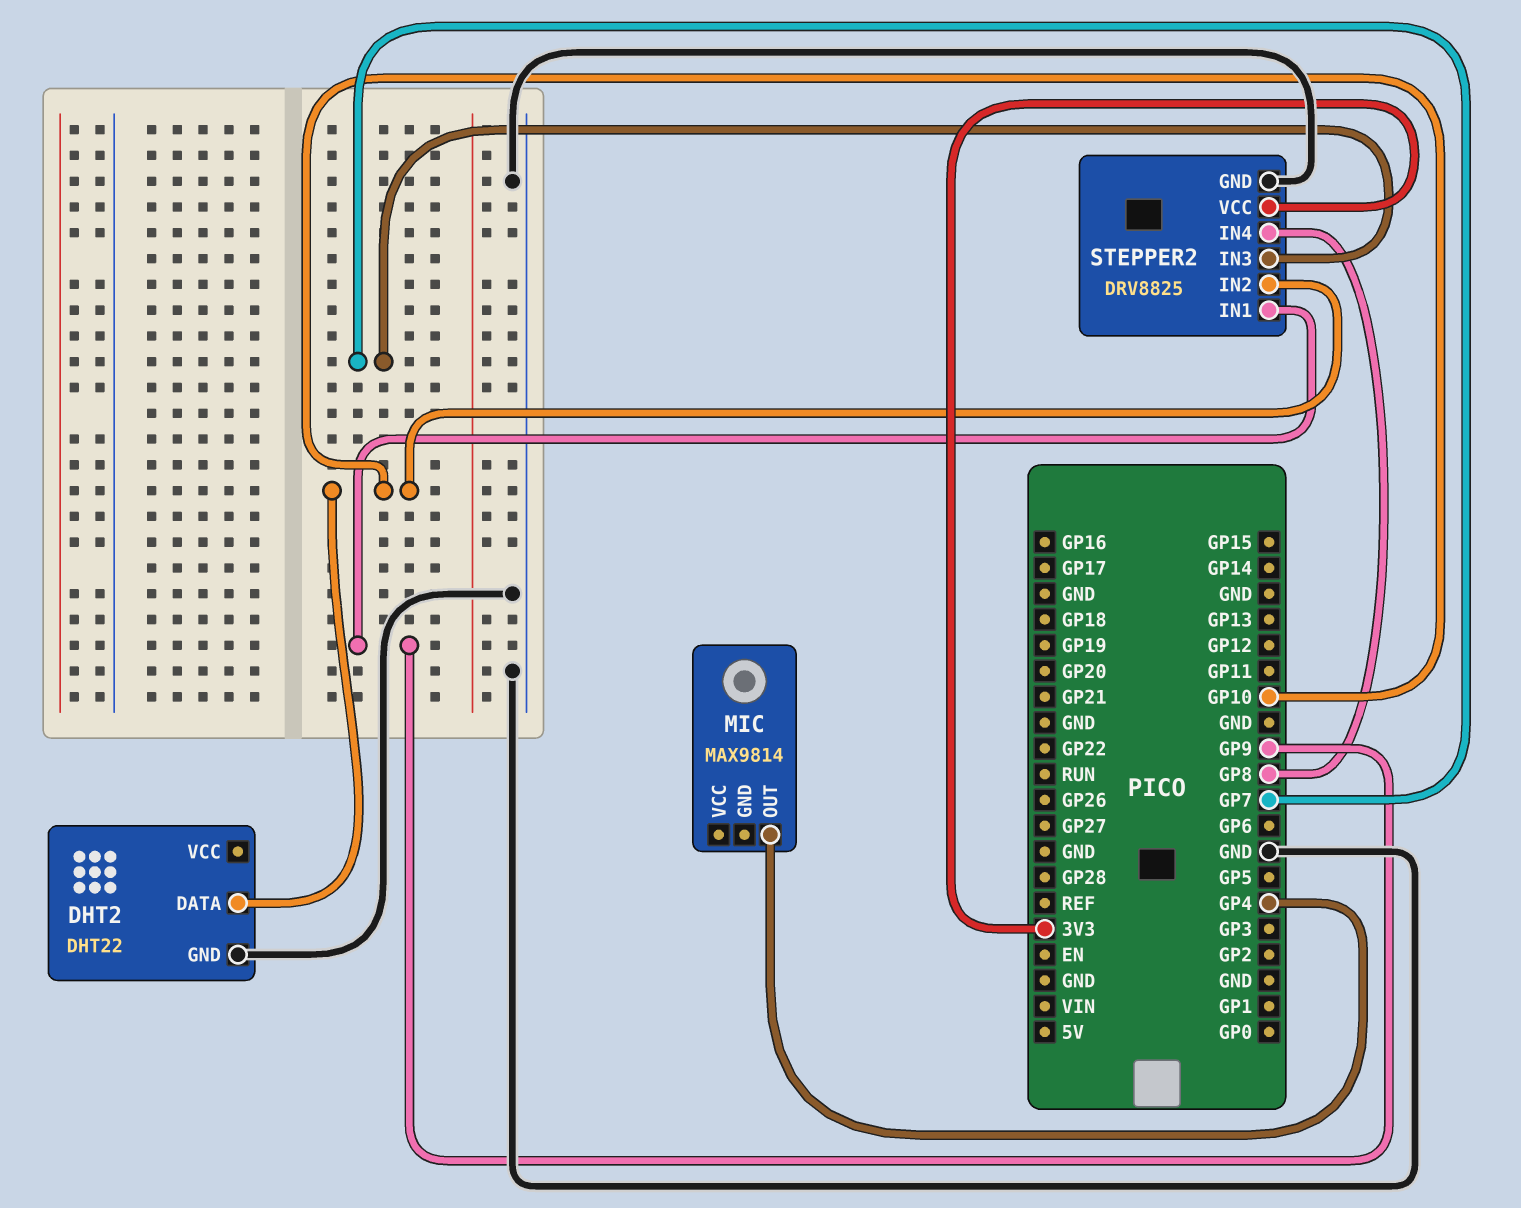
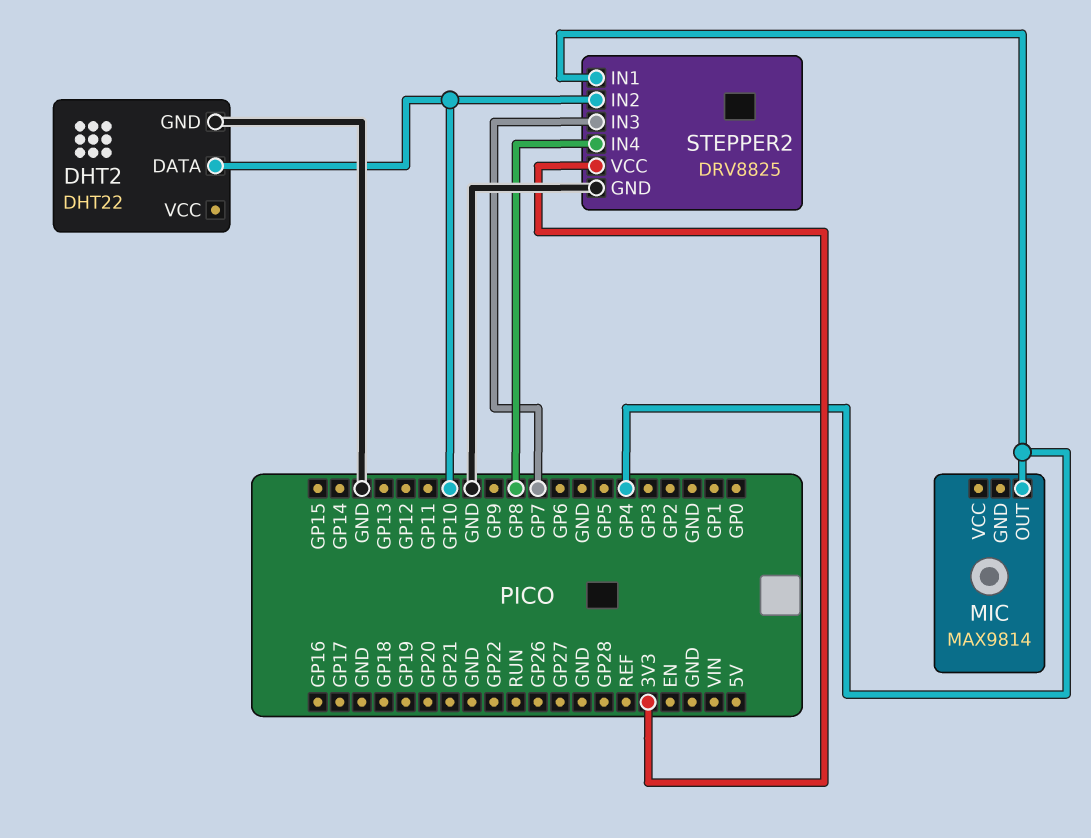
STEPPER2 pin IN1: GP9 -> GP4

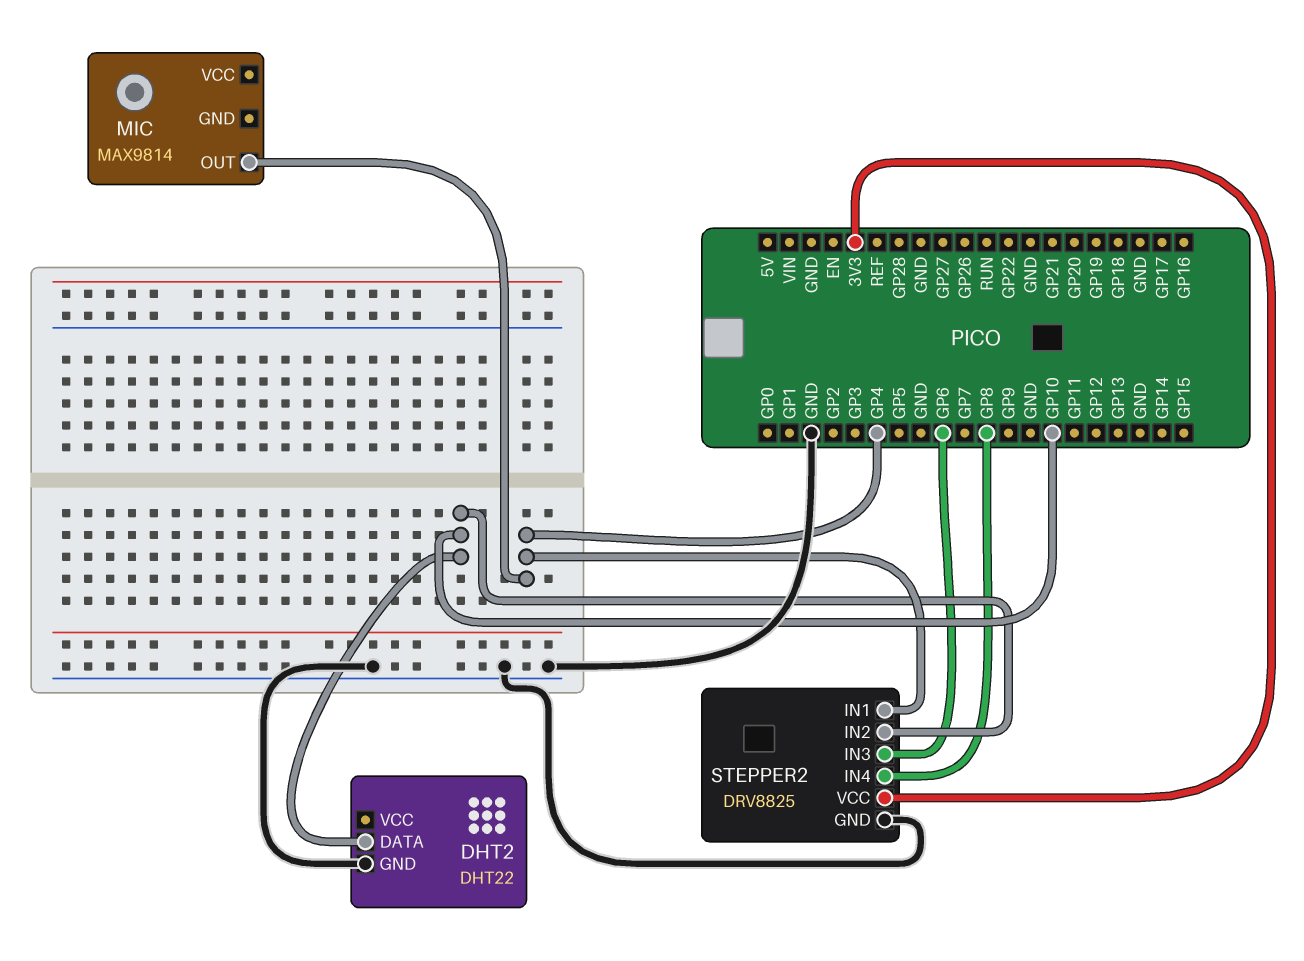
STEPPER2 pin IN3: GP7 -> GP6

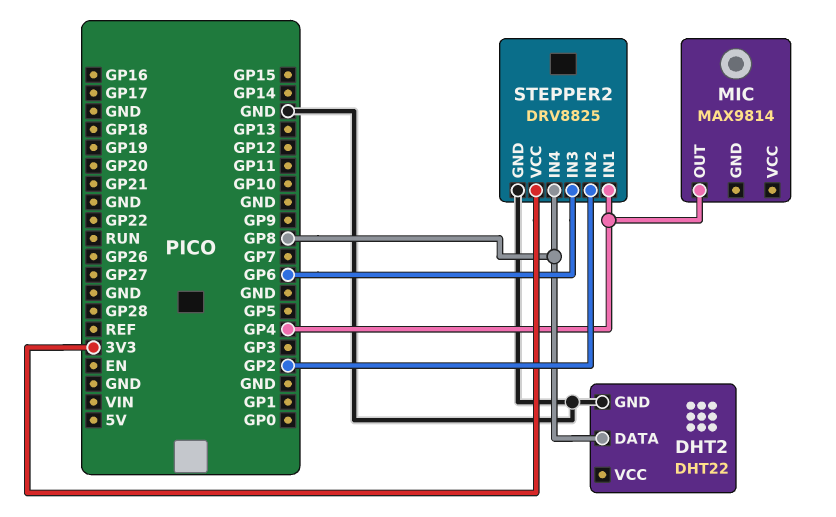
DHT2 pin DATA: GP10 -> GP8
STEPPER2 pin IN2: GP10 -> GP2

